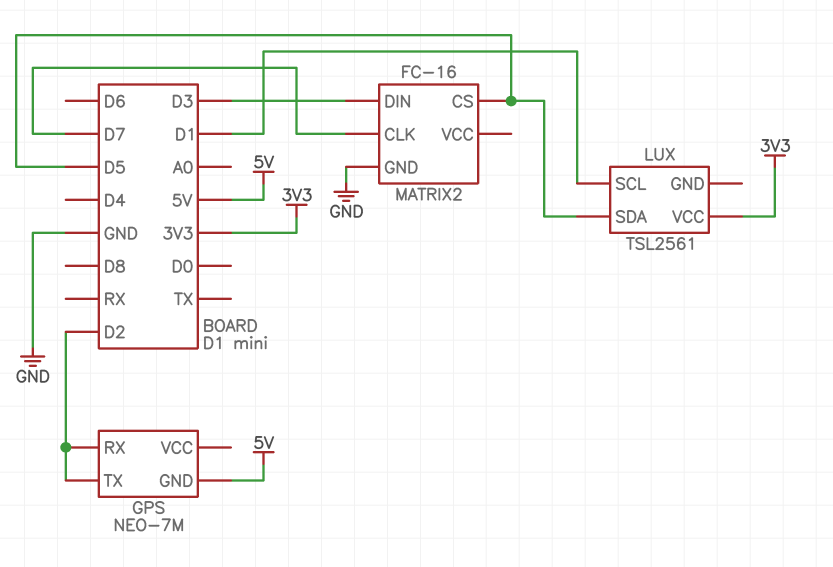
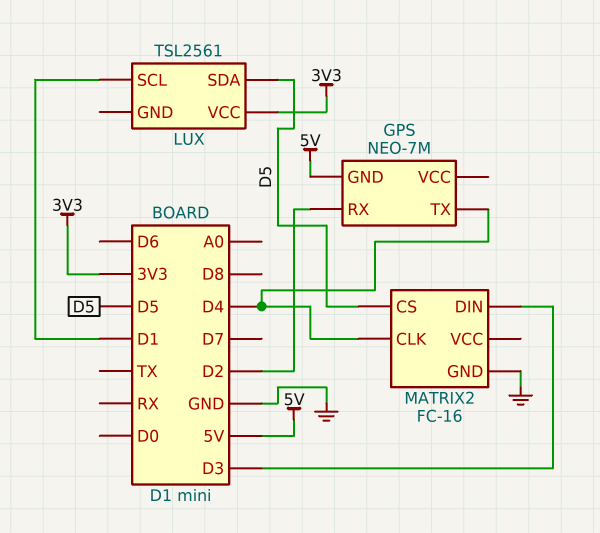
GPS pin TX: D2 -> D4
MATRIX2 pin CLK: D7 -> D4

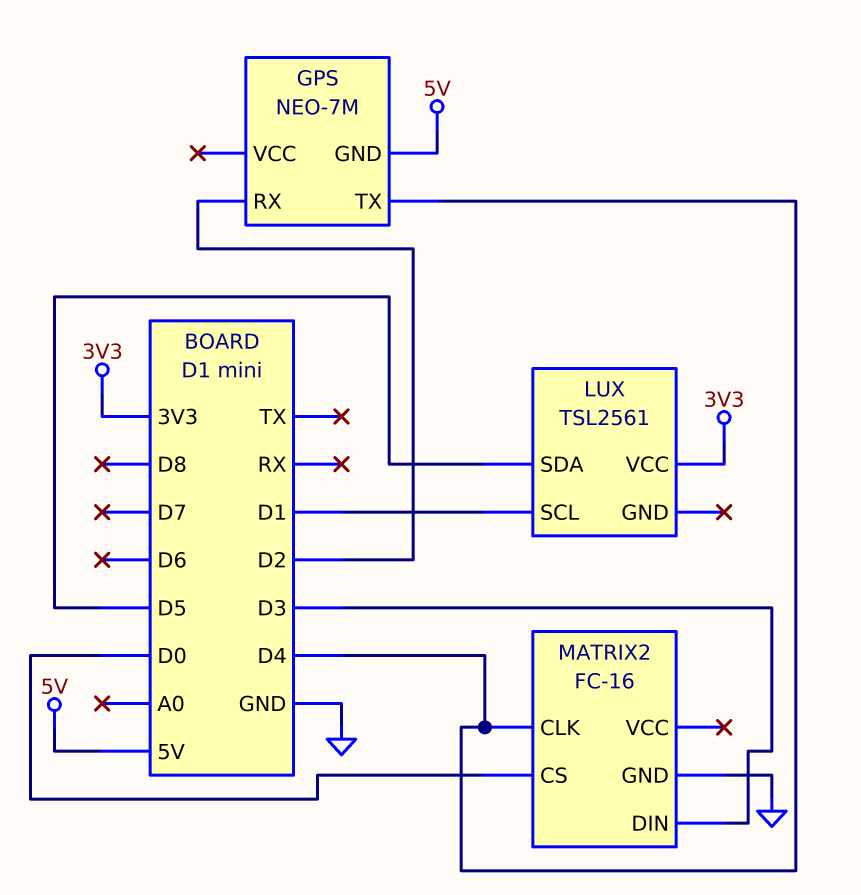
MATRIX2 pin CS: D5 -> D0

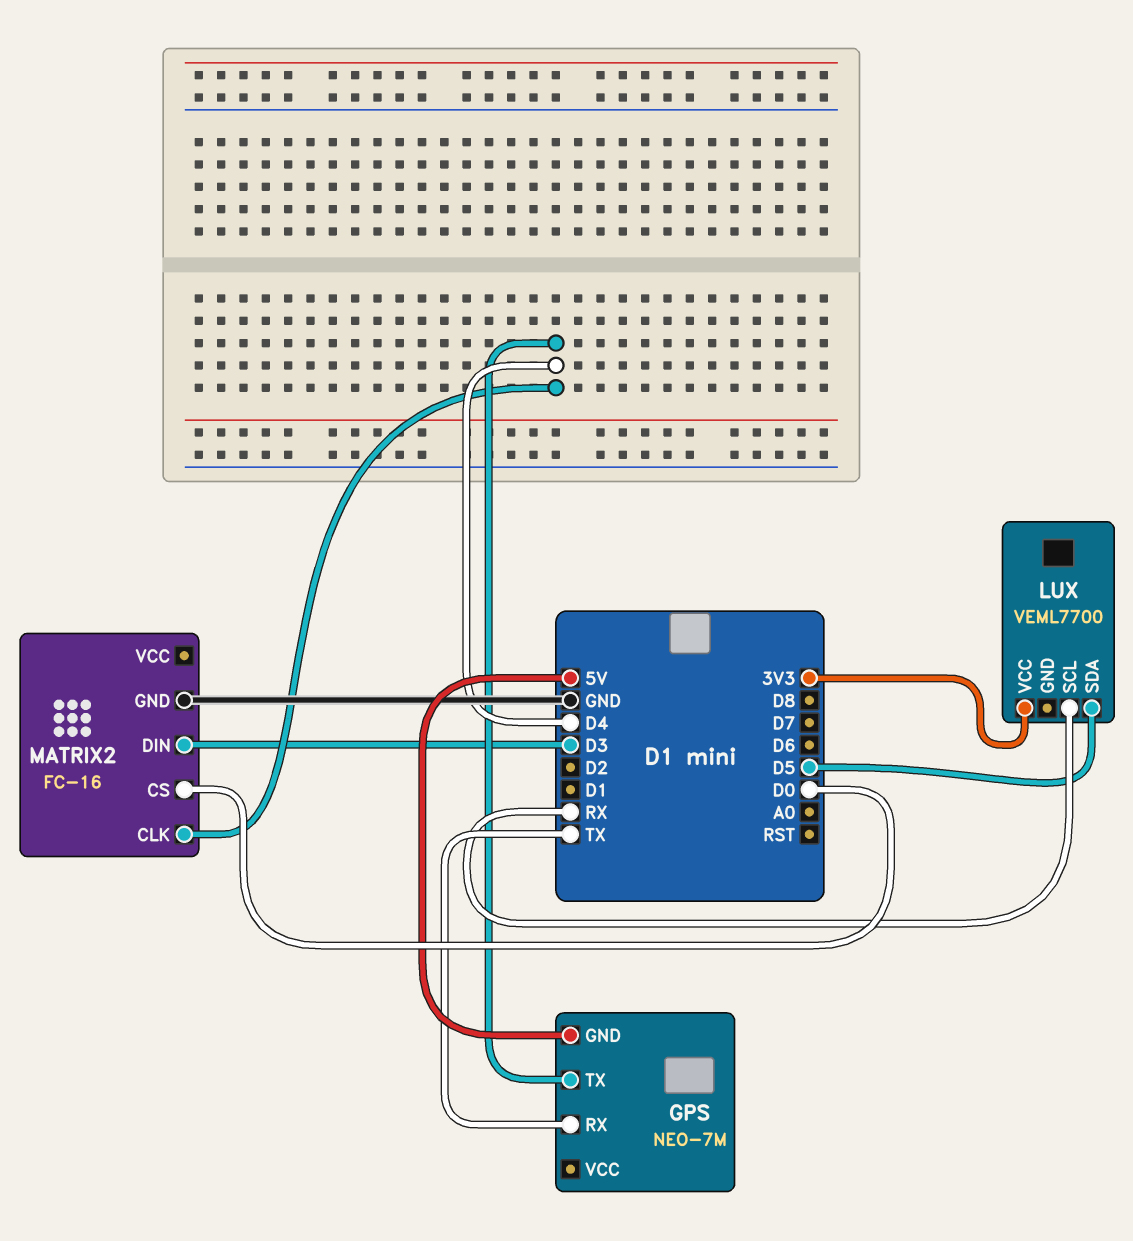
GPS pin RX: D2 -> TX
LUX: TSL2561 -> VEML7700
LUX pin SCL: D1 -> RX

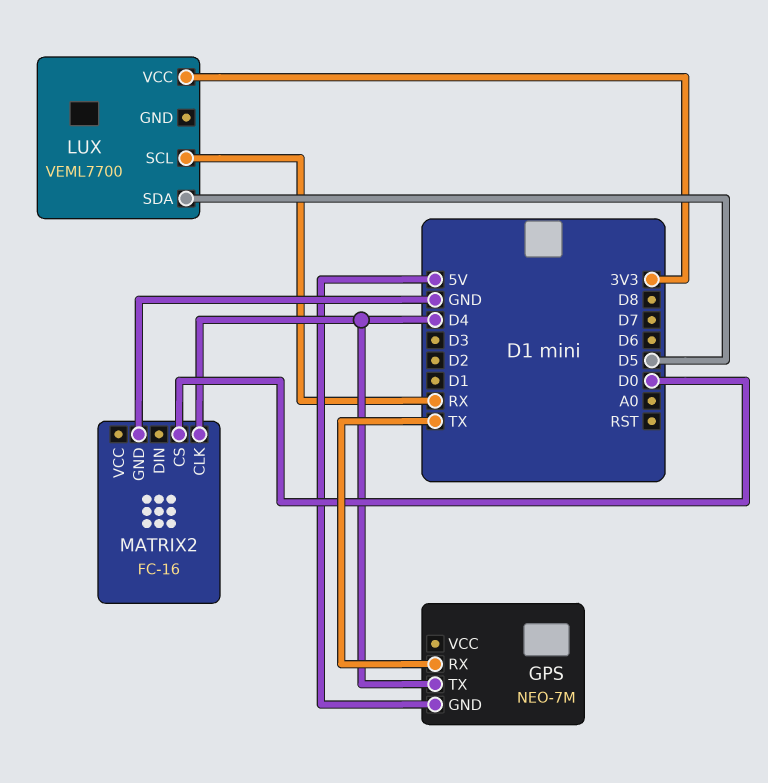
MATRIX2 pin DIN: D3 -> none

